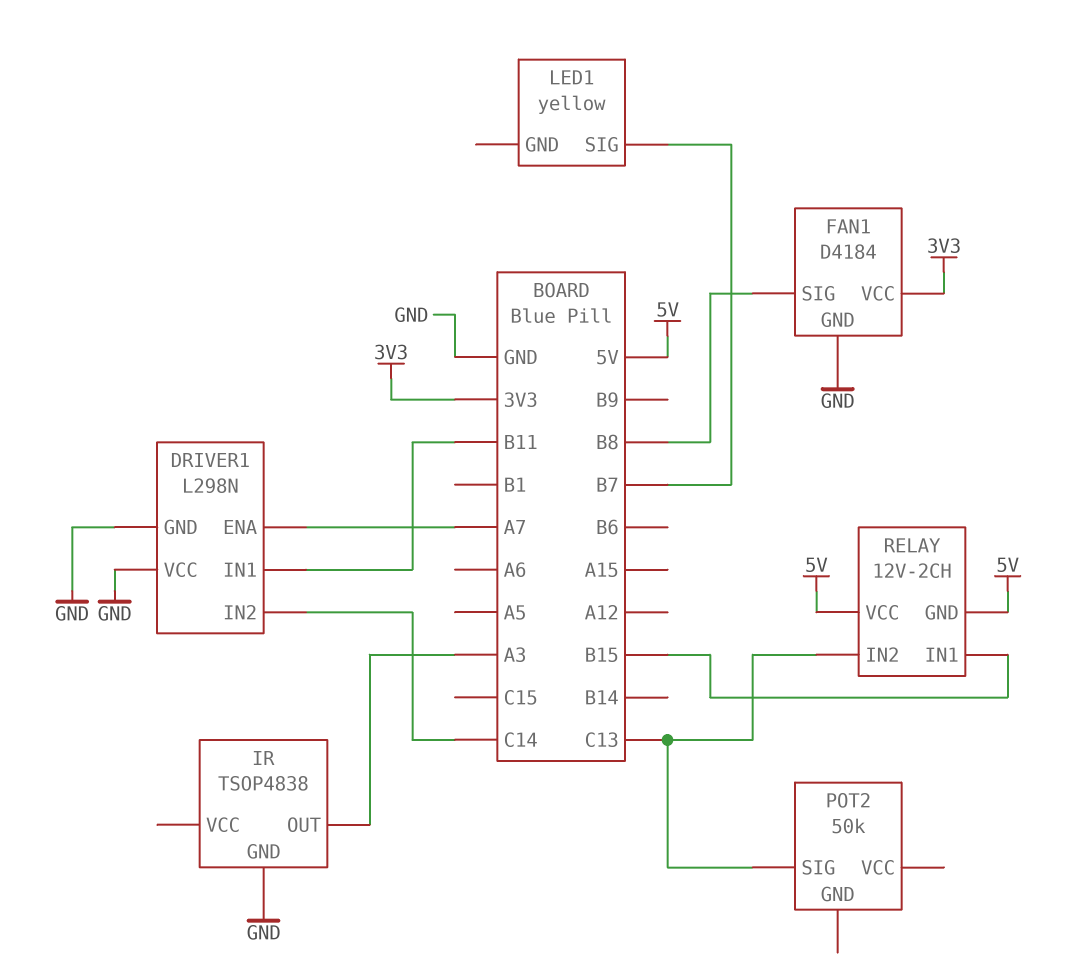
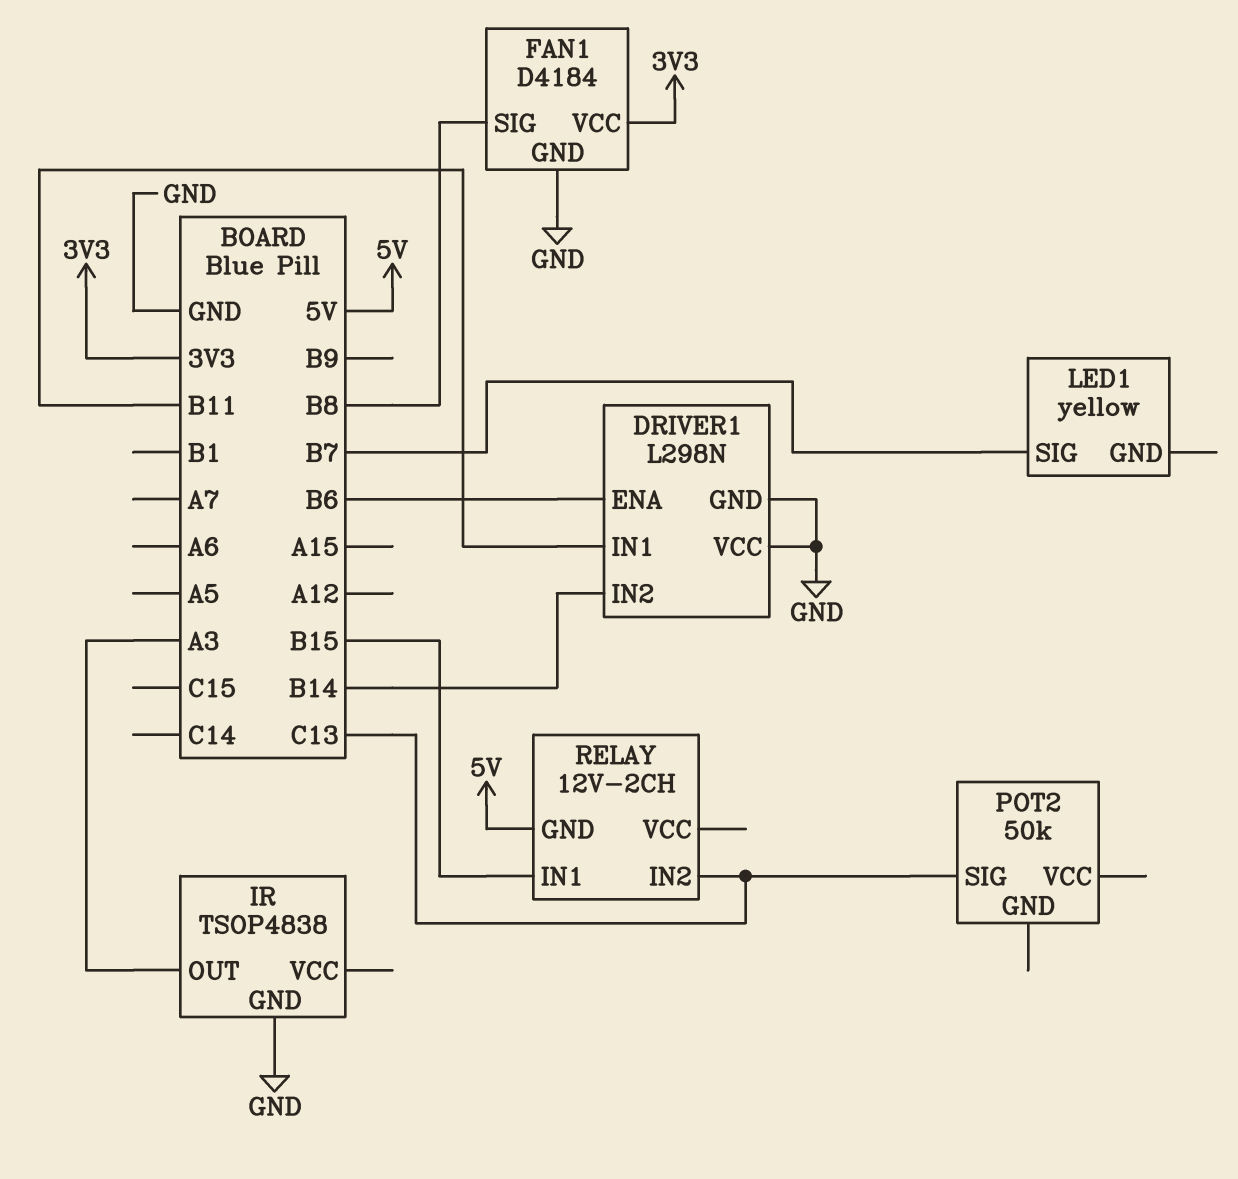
DRIVER1 pin ENA: A7 -> B6
DRIVER1 pin IN2: C14 -> B14
RELAY pin VCC: 5V -> none

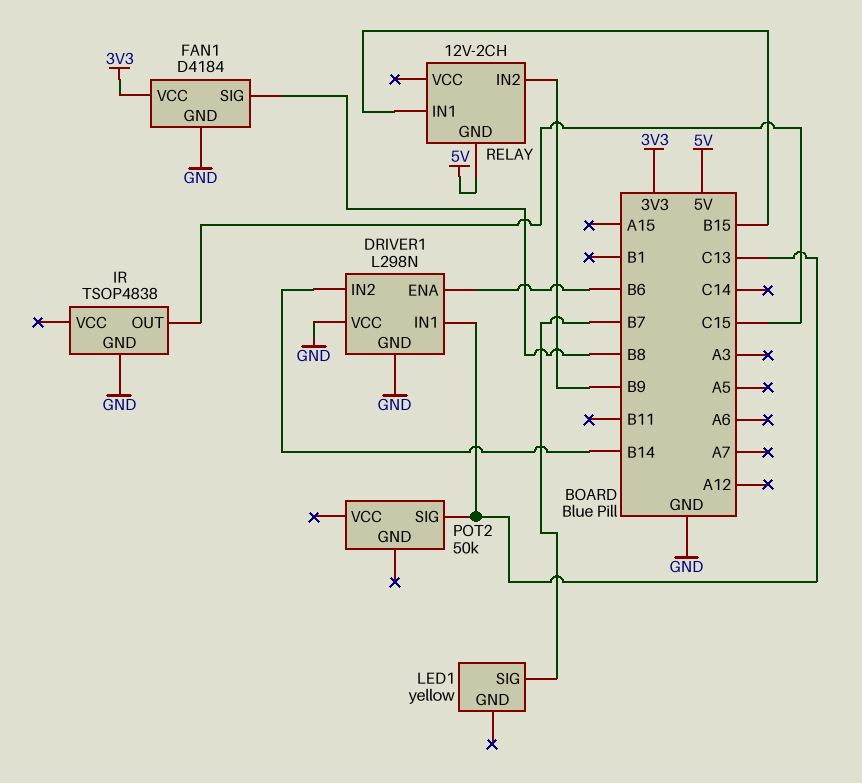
DRIVER1 pin IN1: B11 -> C13
IR pin OUT: A3 -> C15
RELAY pin IN2: C13 -> B9

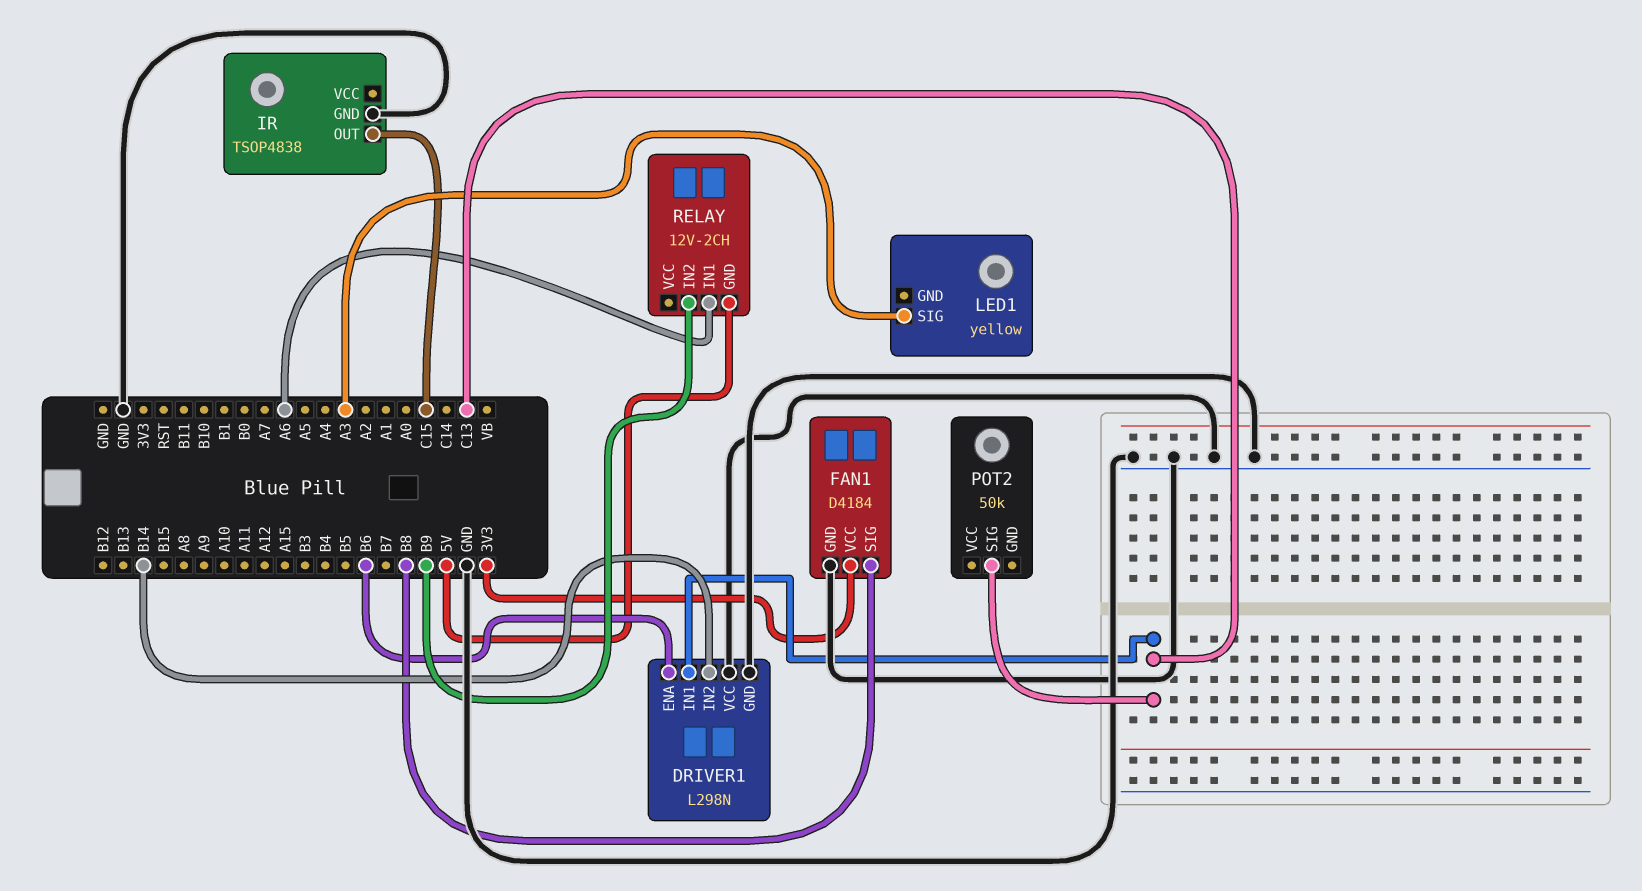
LED1 pin SIG: B7 -> A3
RELAY pin IN1: B15 -> A6

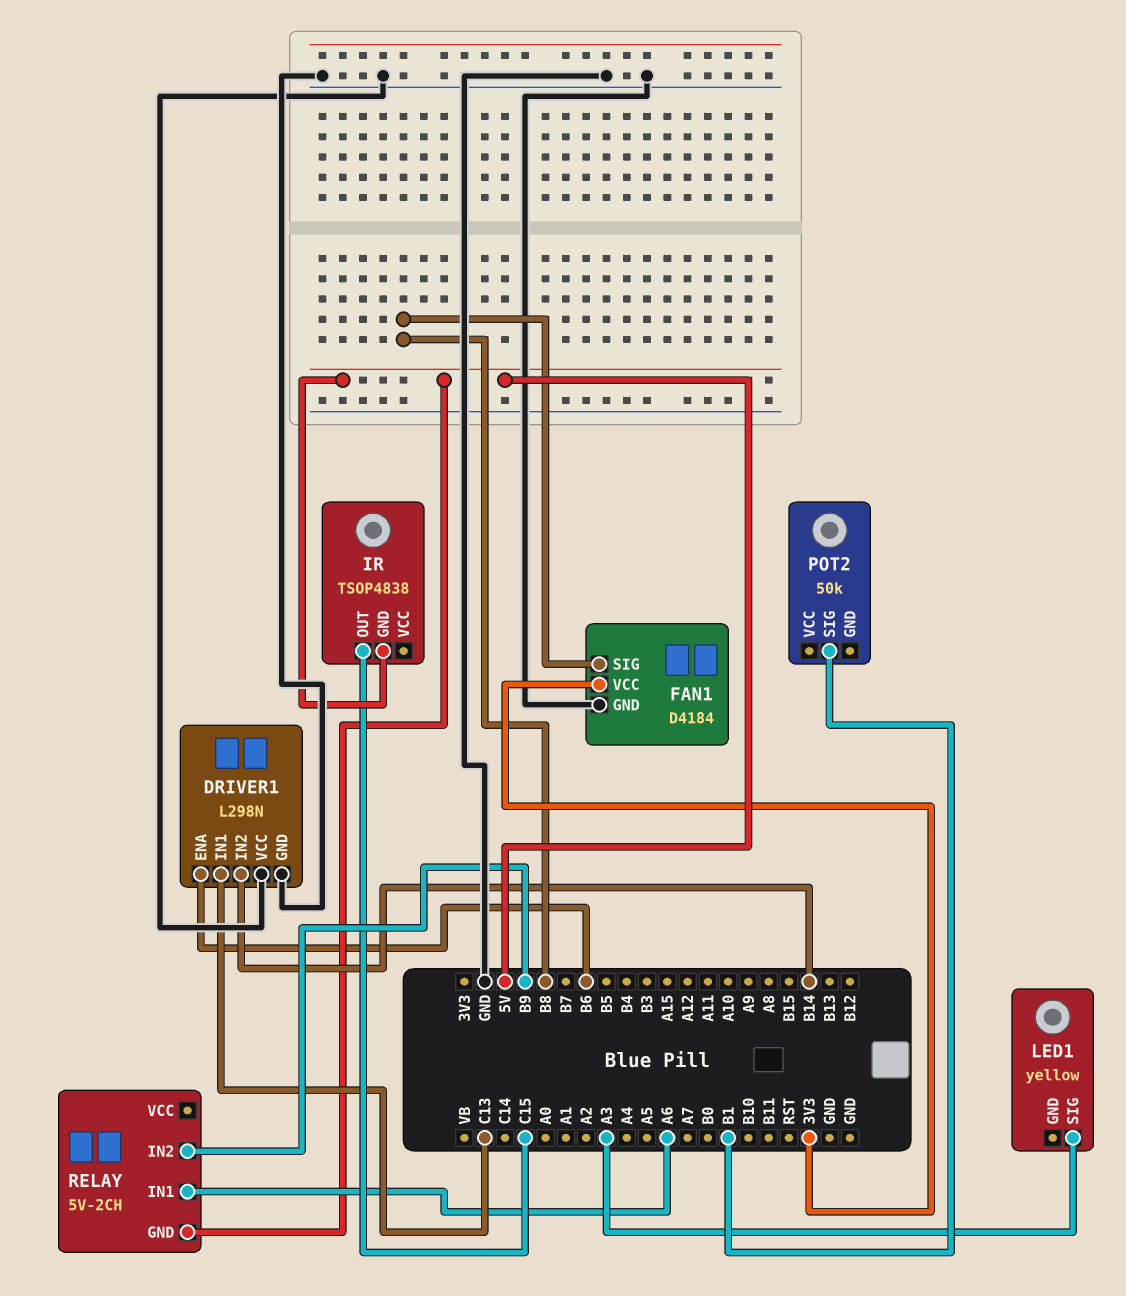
IR pin GND: GND -> 5V
POT2 pin SIG: C13 -> B1
RELAY: 12V-2CH -> 5V-2CH

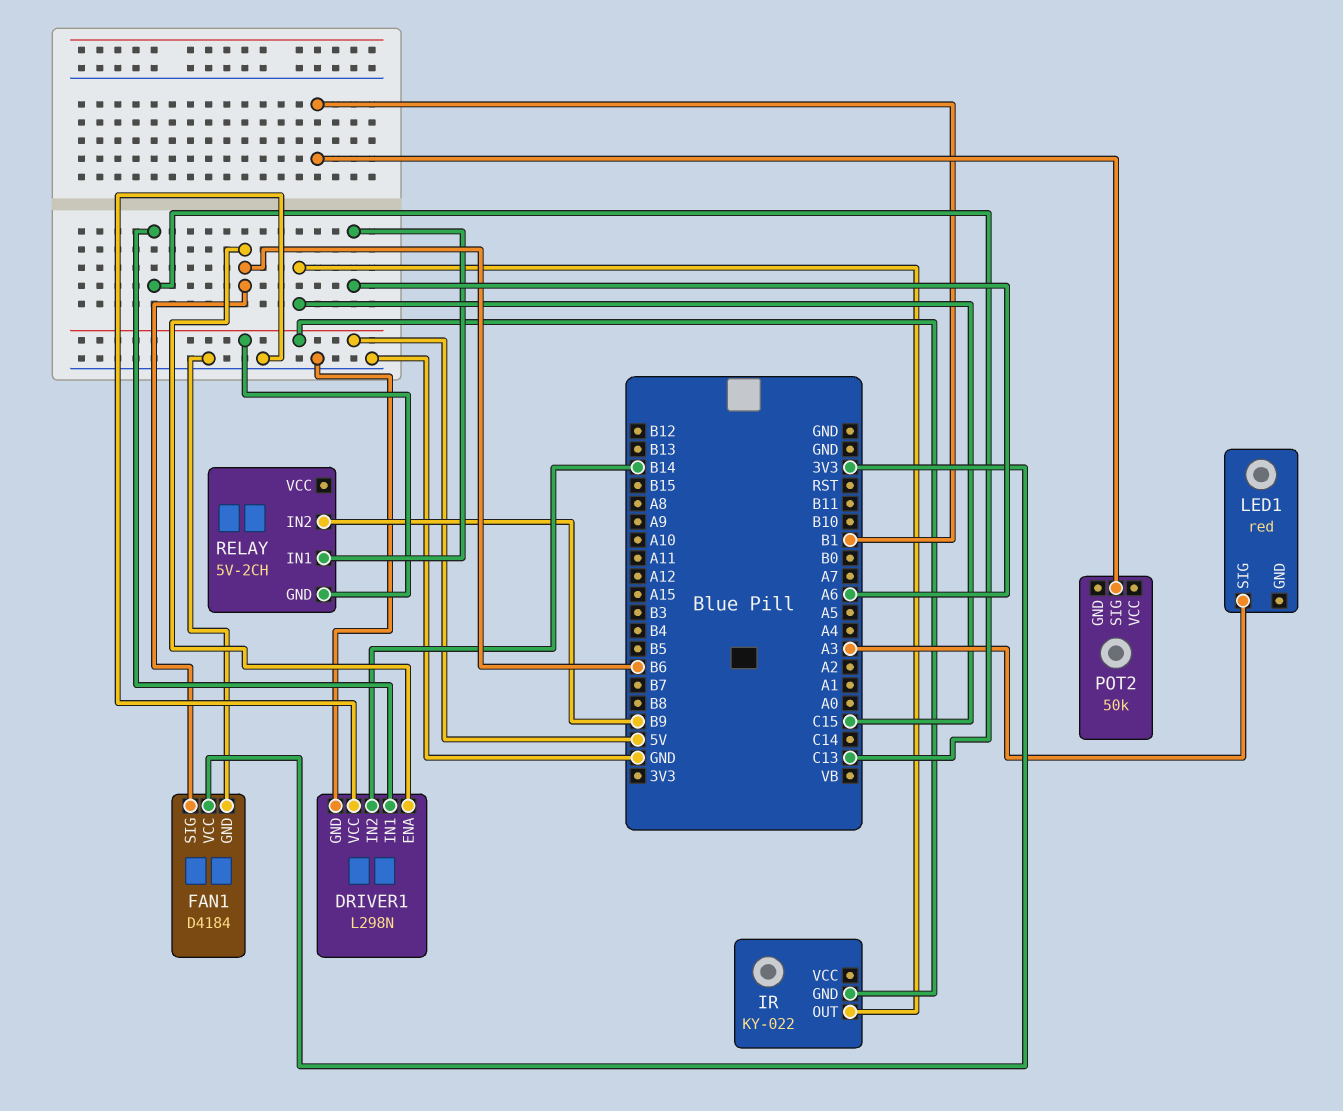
FAN1 pin SIG: B8 -> B6
IR: TSOP4838 -> KY-022
LED1: yellow -> red

